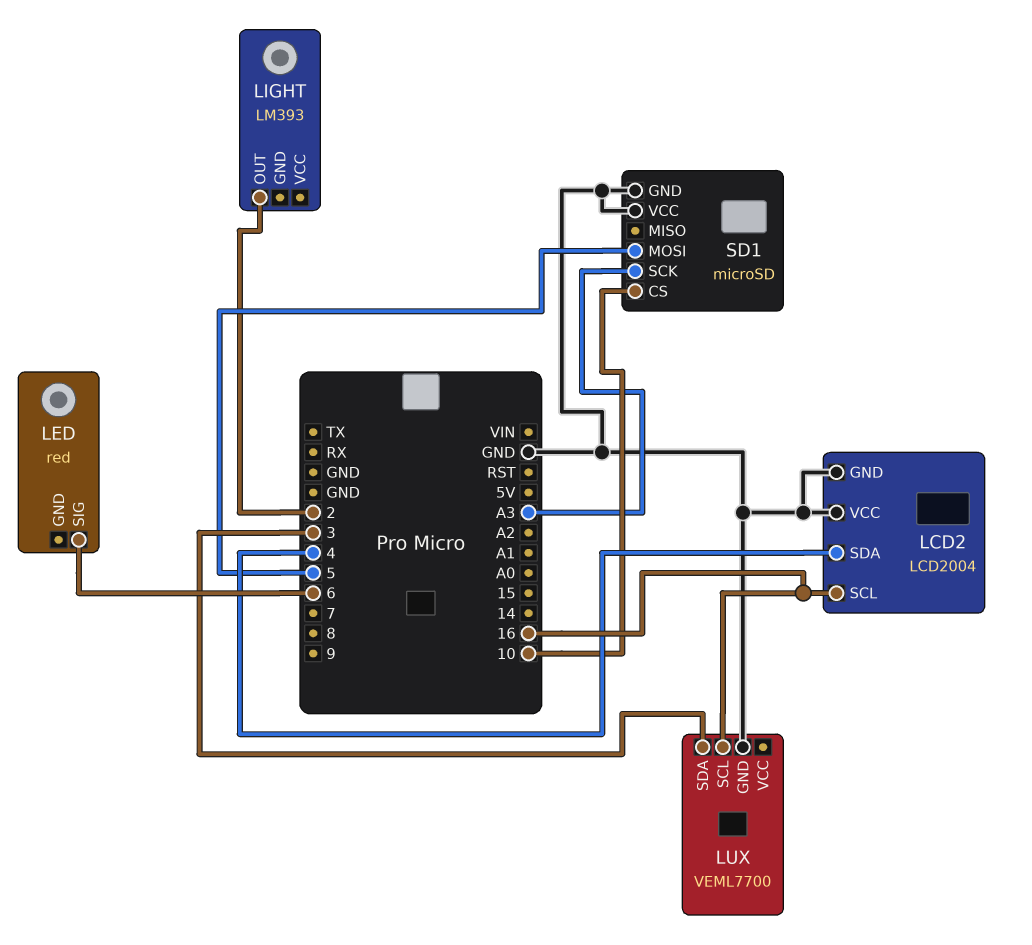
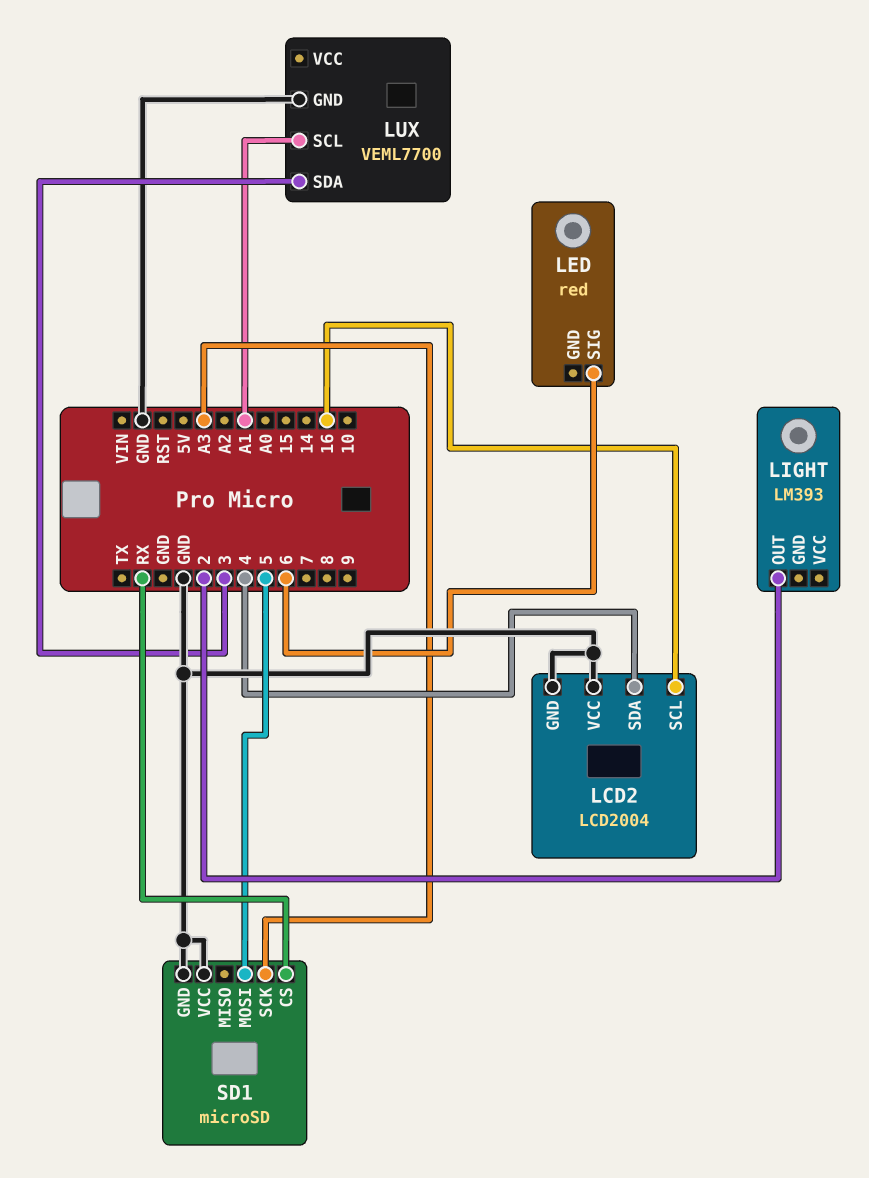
LUX pin SCL: 16 -> A1
SD1 pin CS: 10 -> RX

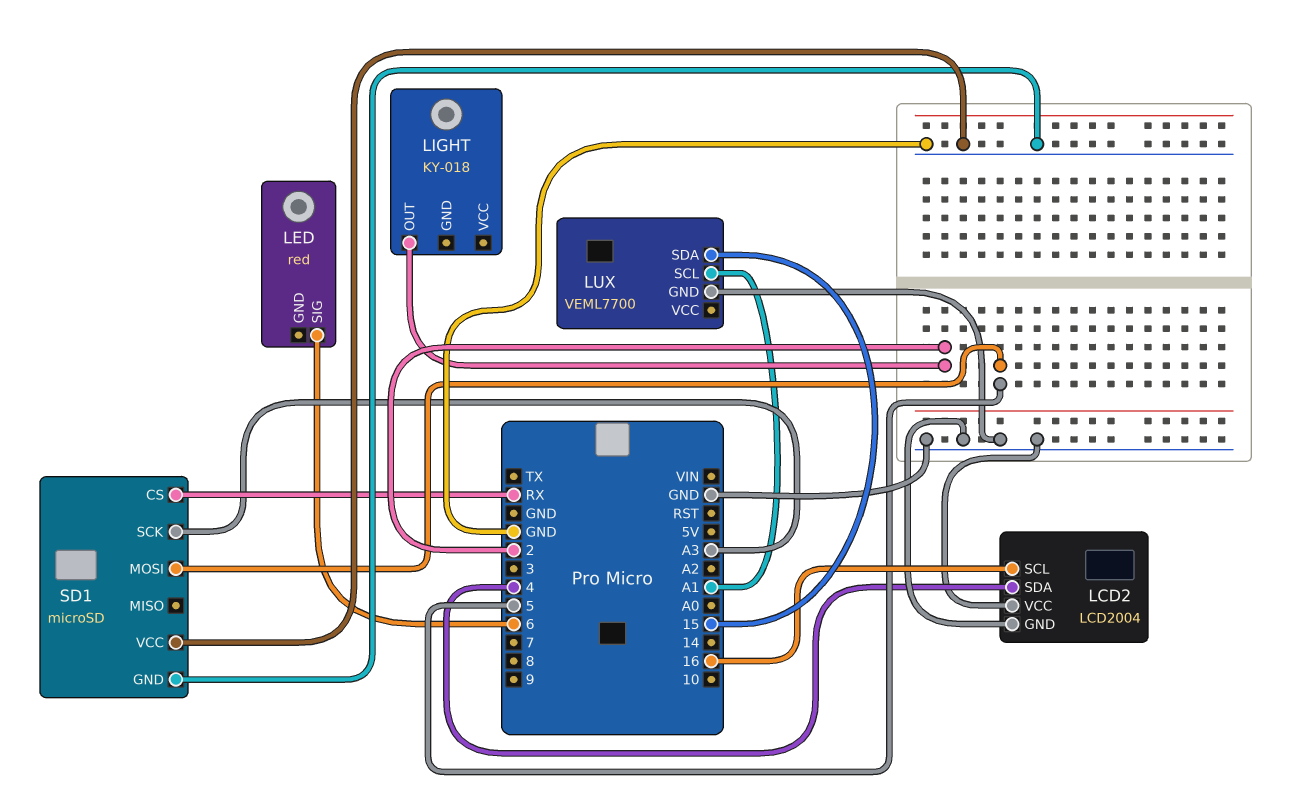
LIGHT: LM393 -> KY-018
LUX pin SDA: 3 -> 15

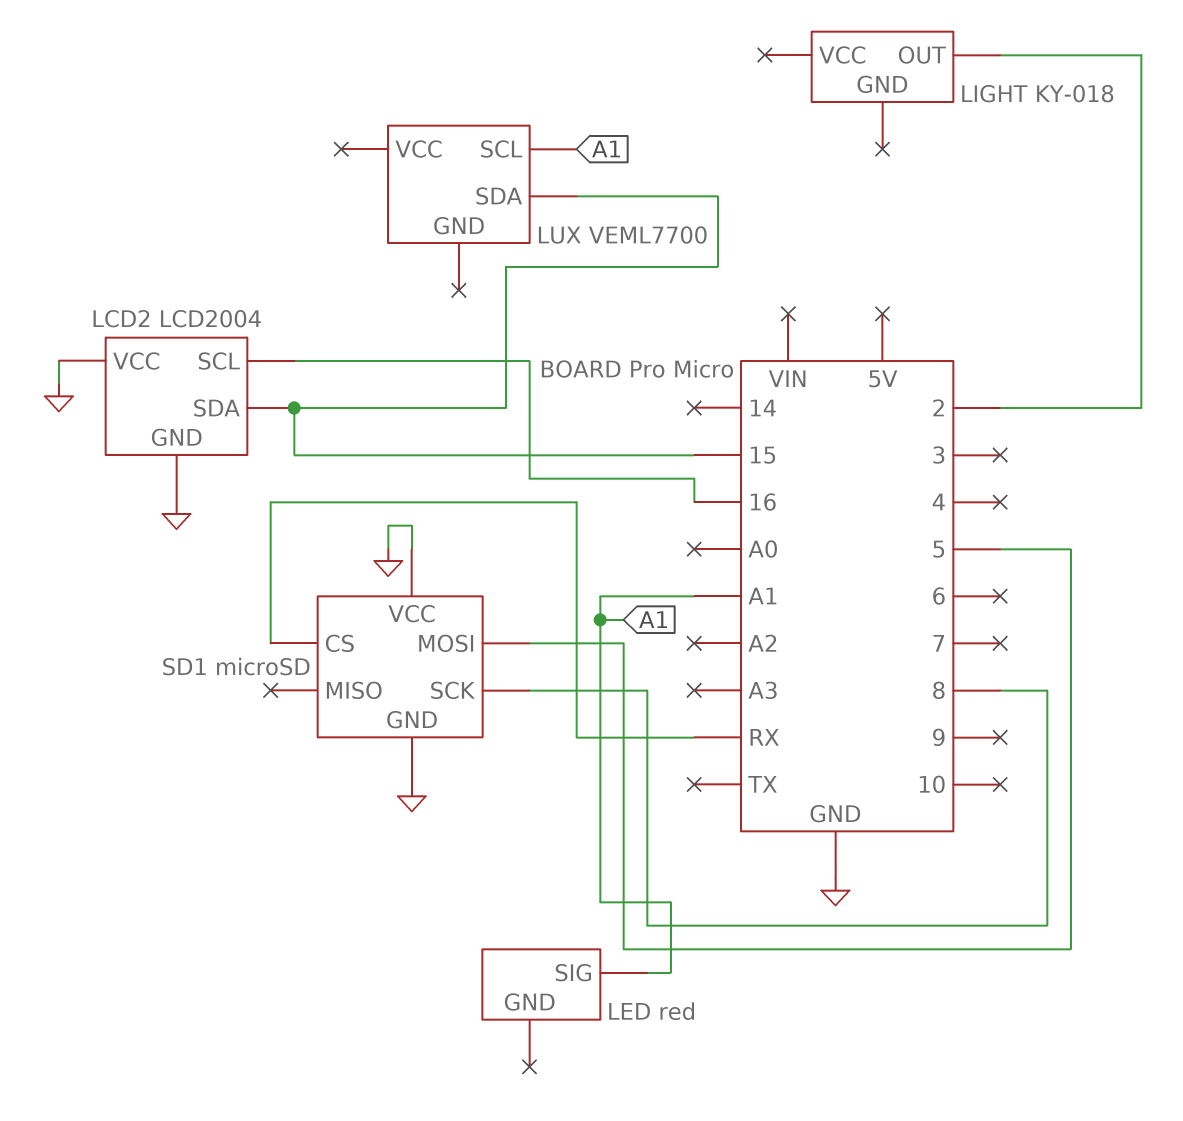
LCD2 pin SDA: 4 -> 15
LED pin SIG: 6 -> A1
LUX pin GND: GND -> none
SD1 pin SCK: A3 -> 8

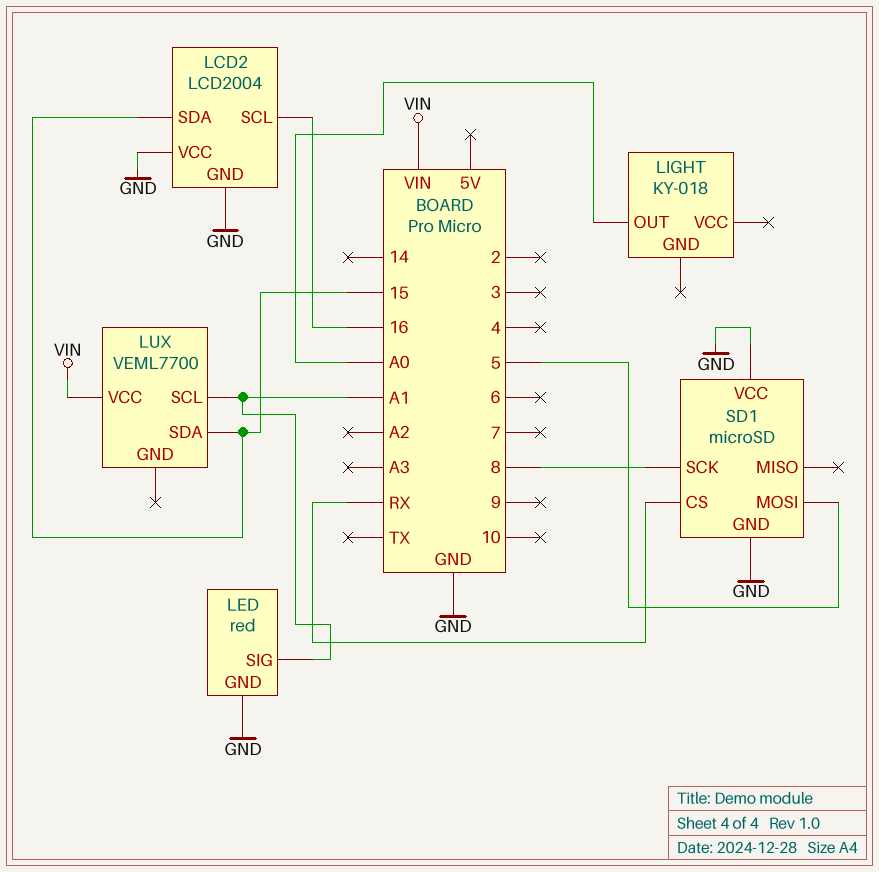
LED pin GND: none -> GND
LIGHT pin OUT: 2 -> A0
LUX pin VCC: none -> VIN

